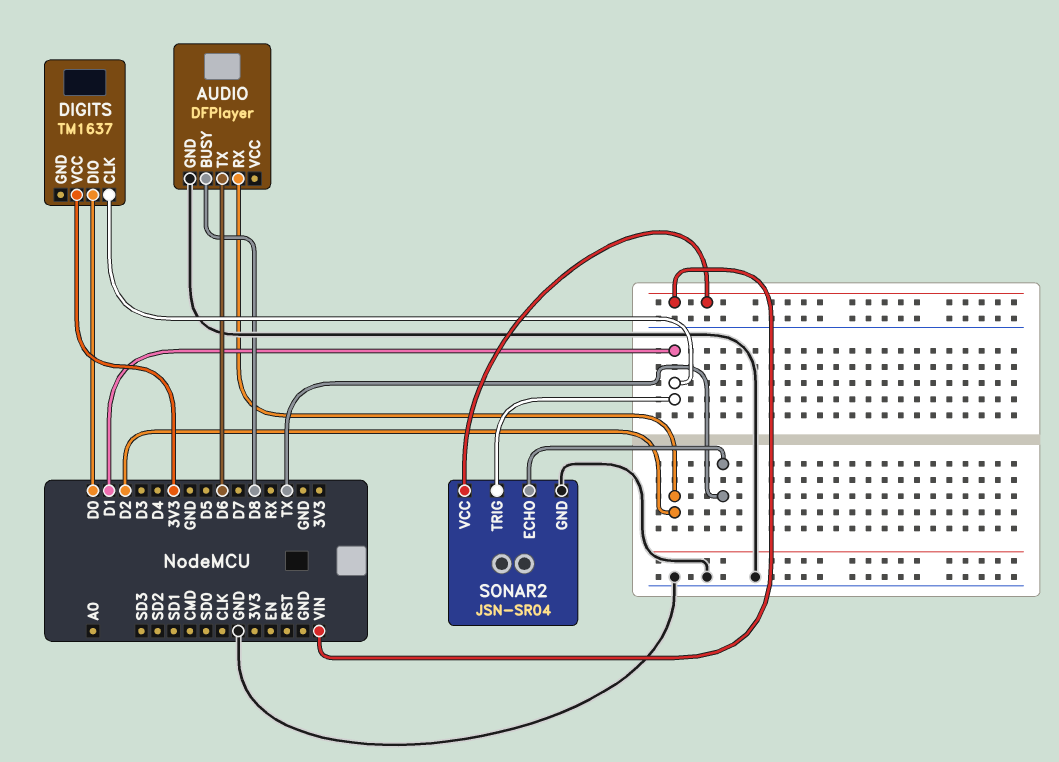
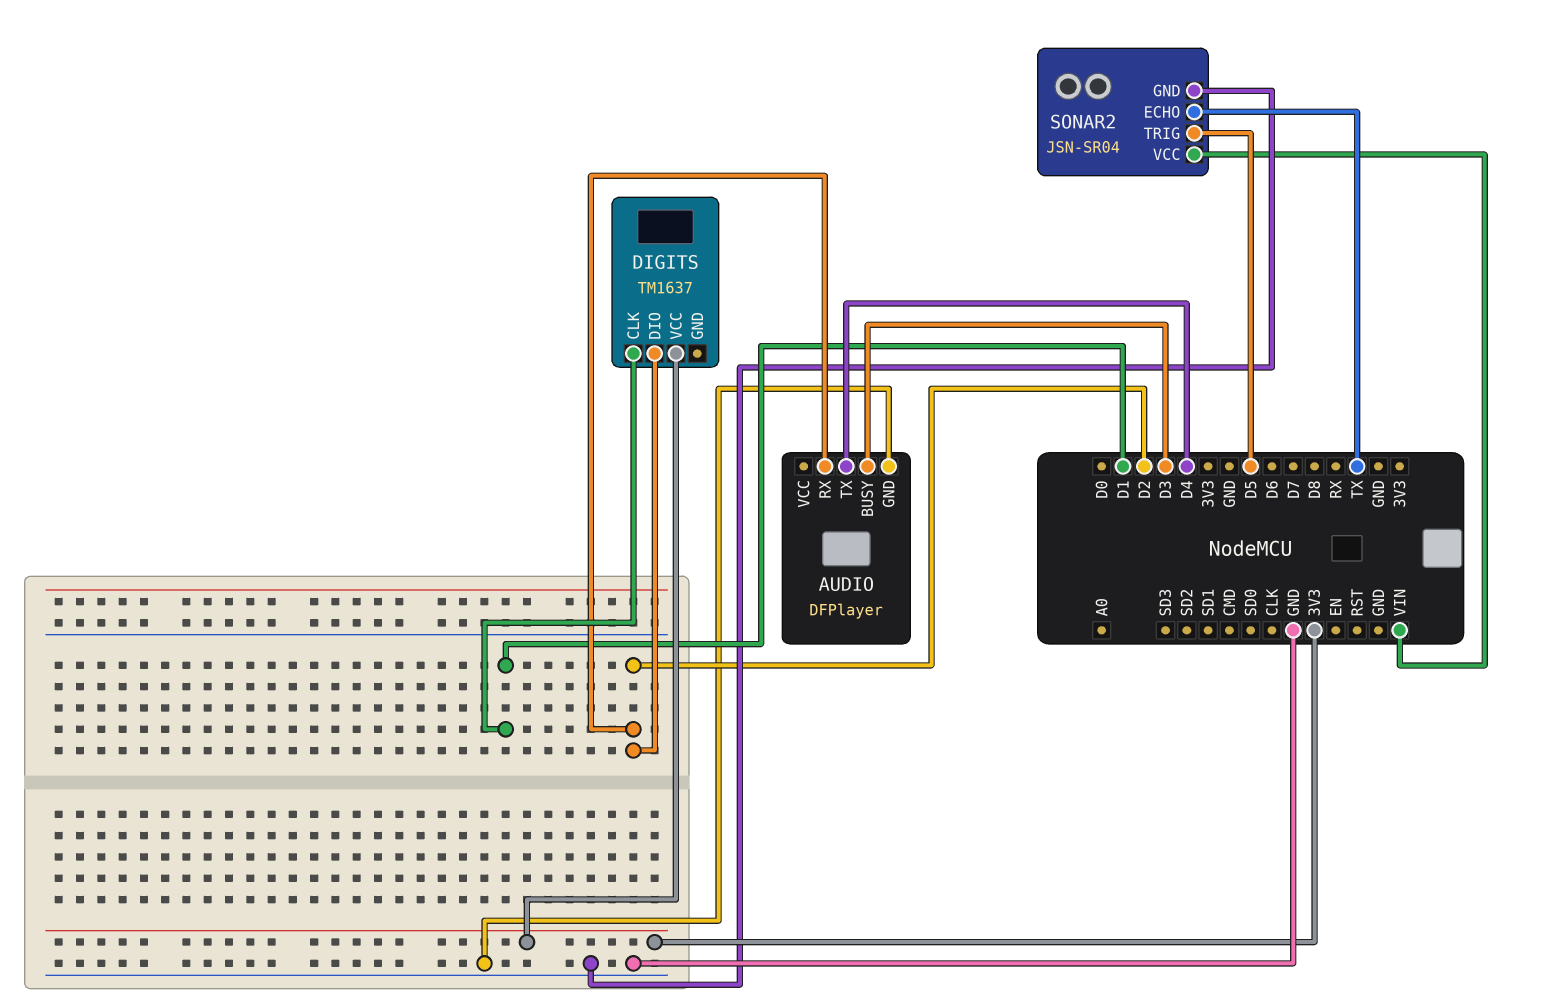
AUDIO pin BUSY: D8 -> D3
AUDIO pin TX: D6 -> D4
DIGITS pin DIO: D0 -> D2
SONAR2 pin TRIG: D1 -> D5

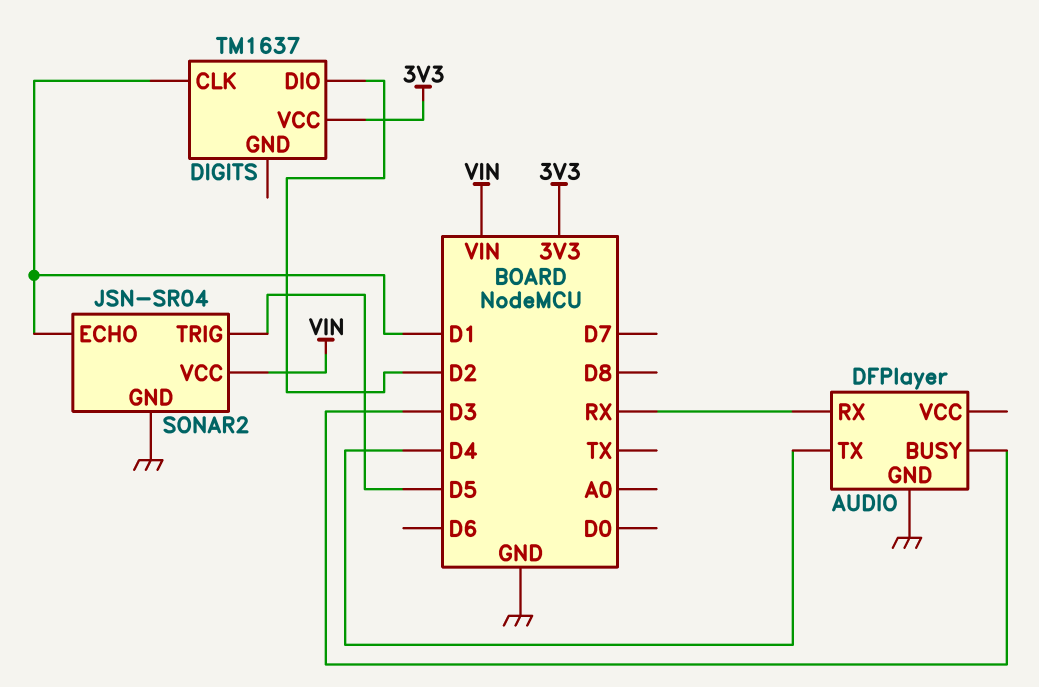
AUDIO pin RX: D2 -> RX
SONAR2 pin ECHO: TX -> D1

